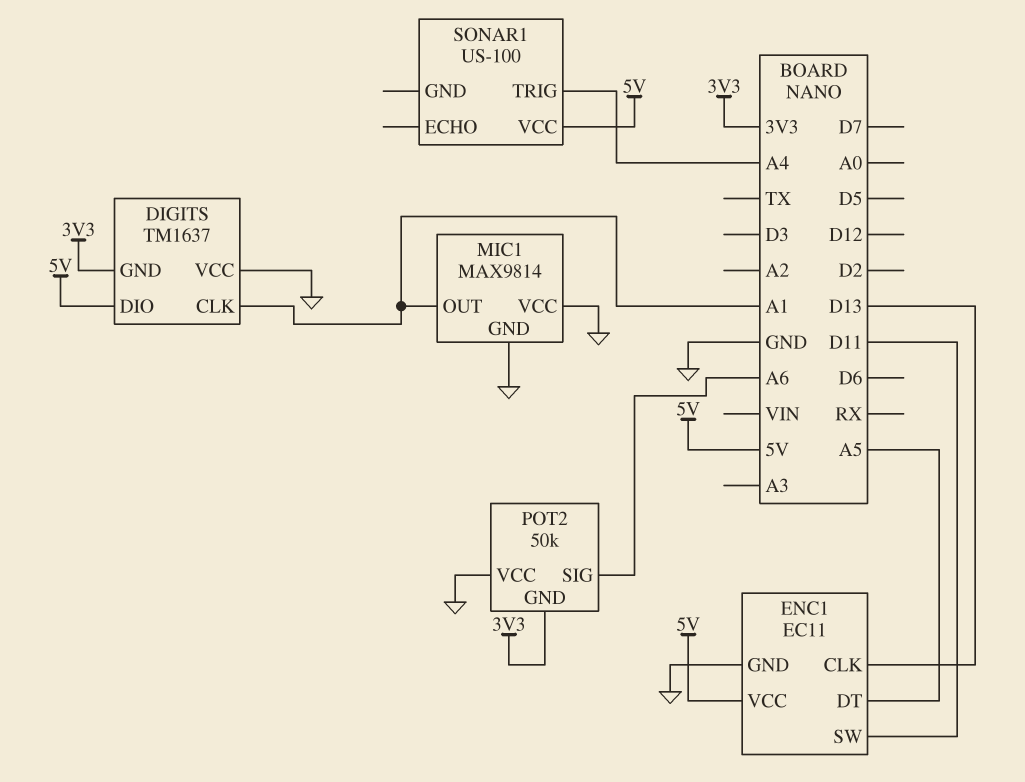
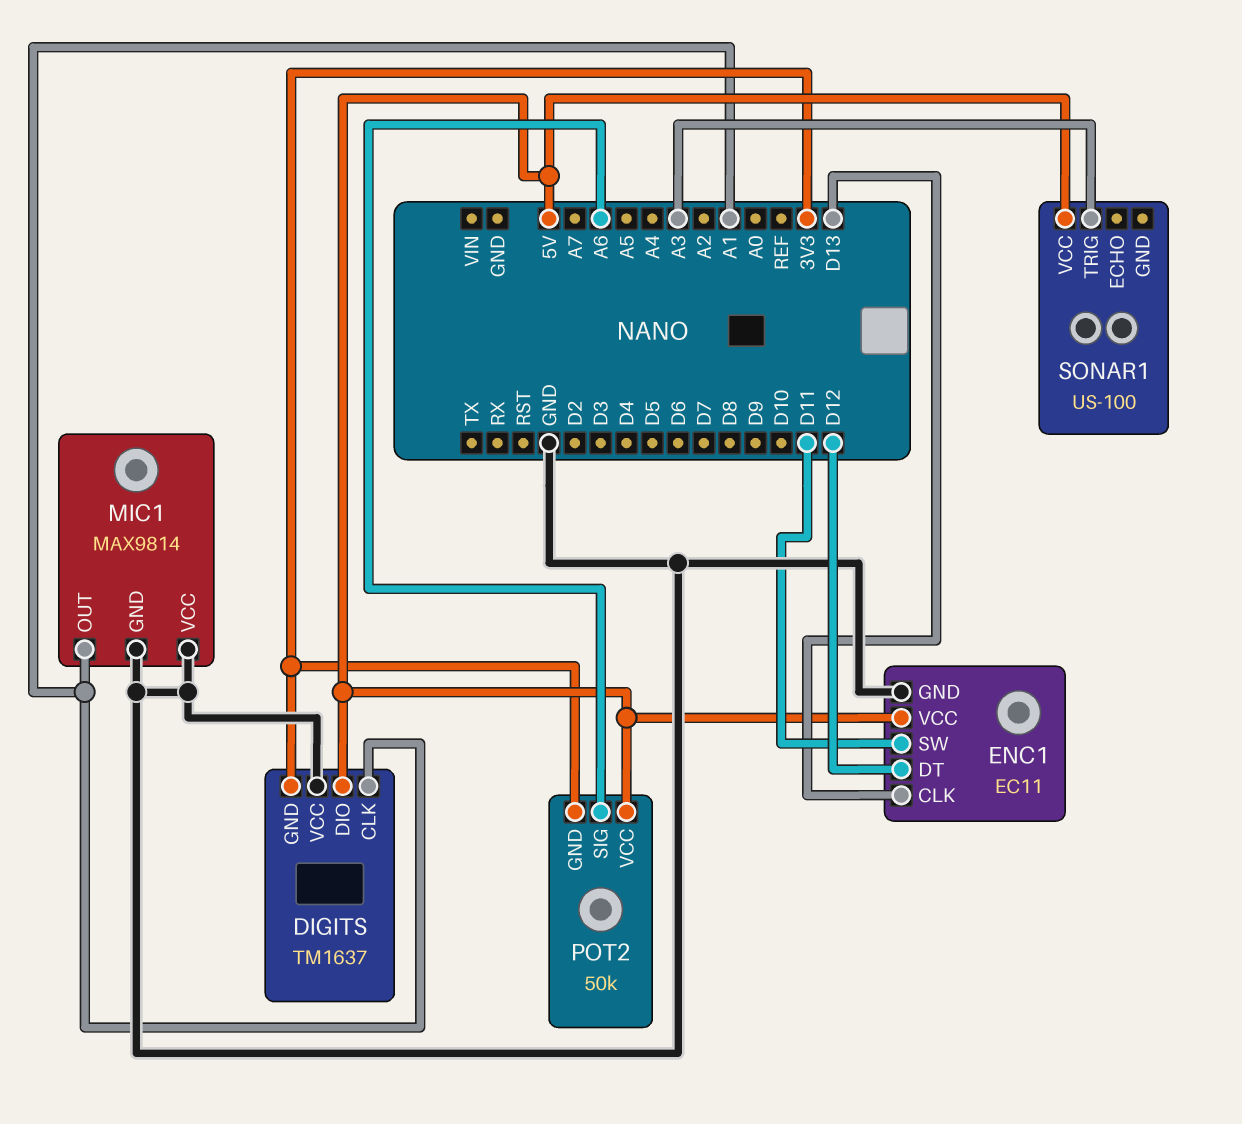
ENC1 pin DT: A5 -> D12
POT2 pin VCC: GND -> 5V
SONAR1 pin TRIG: A4 -> A3

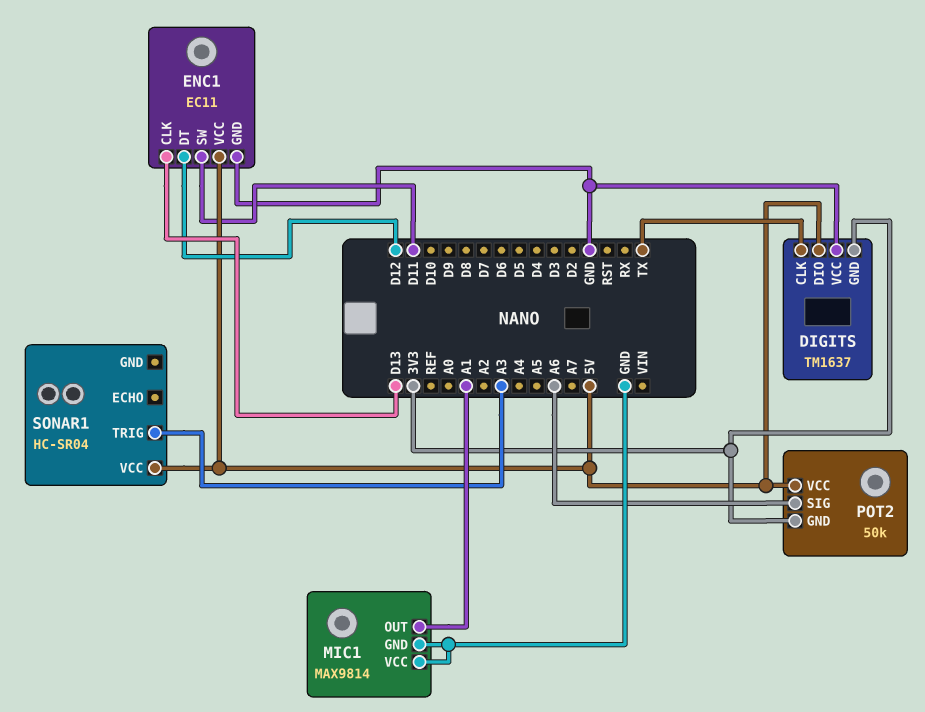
DIGITS pin CLK: A1 -> TX
SONAR1: US-100 -> HC-SR04

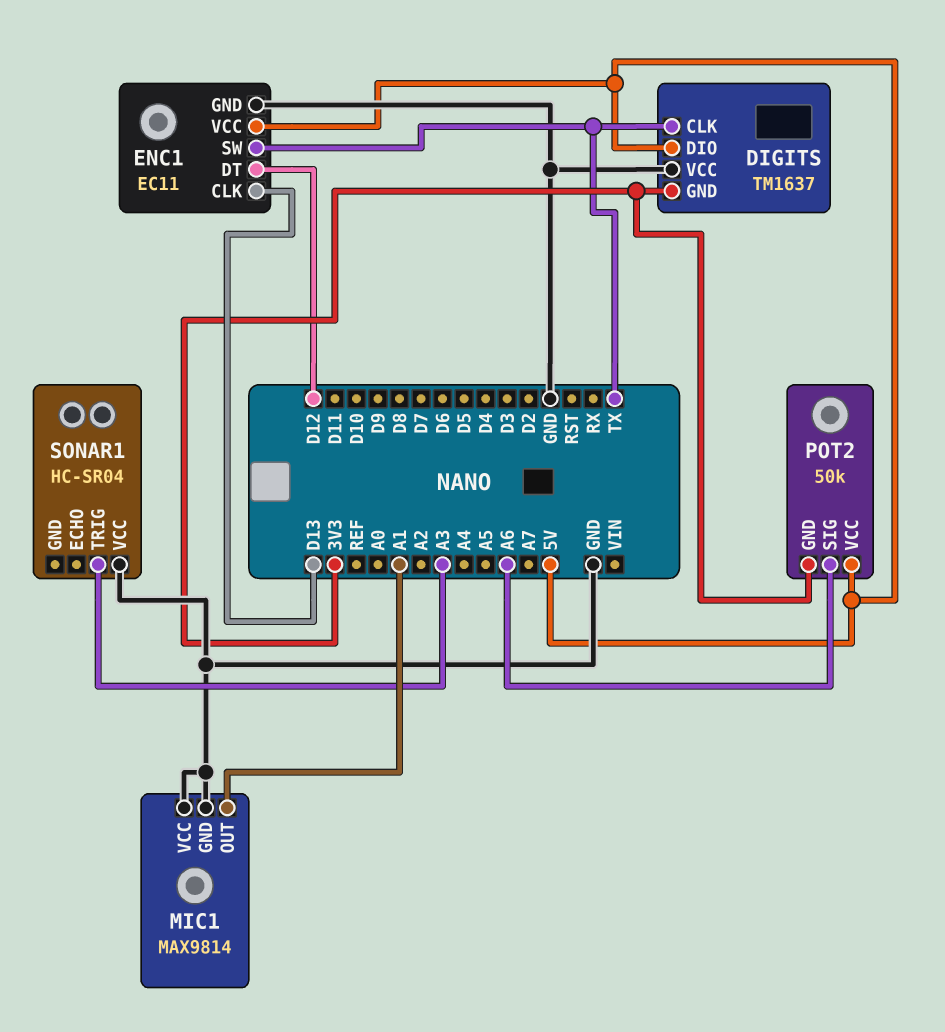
ENC1 pin SW: D11 -> TX
SONAR1 pin VCC: 5V -> GND

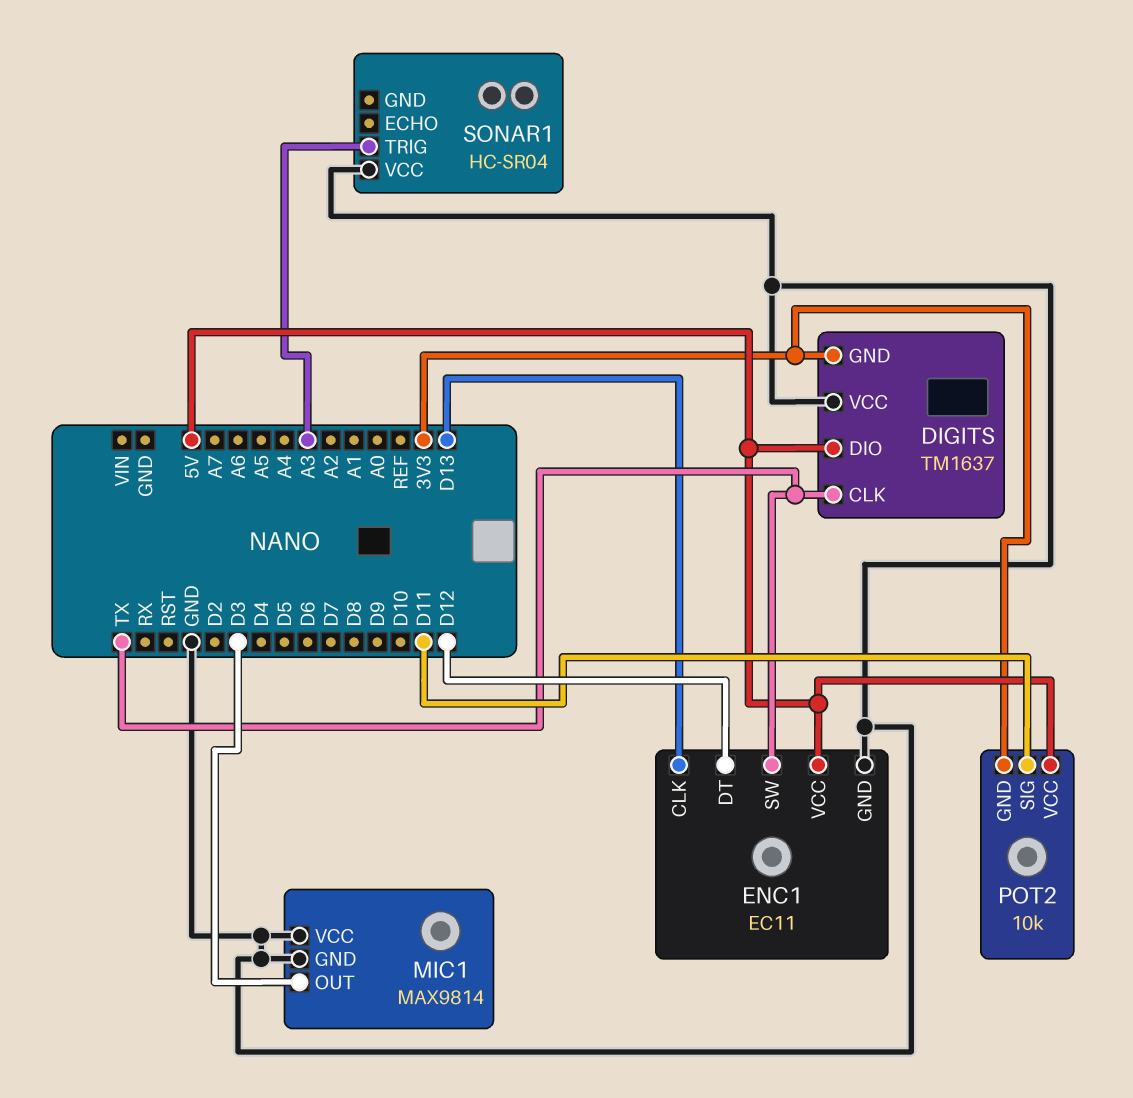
MIC1 pin OUT: A1 -> D3
POT2: 50k -> 10k
POT2 pin SIG: A6 -> D11

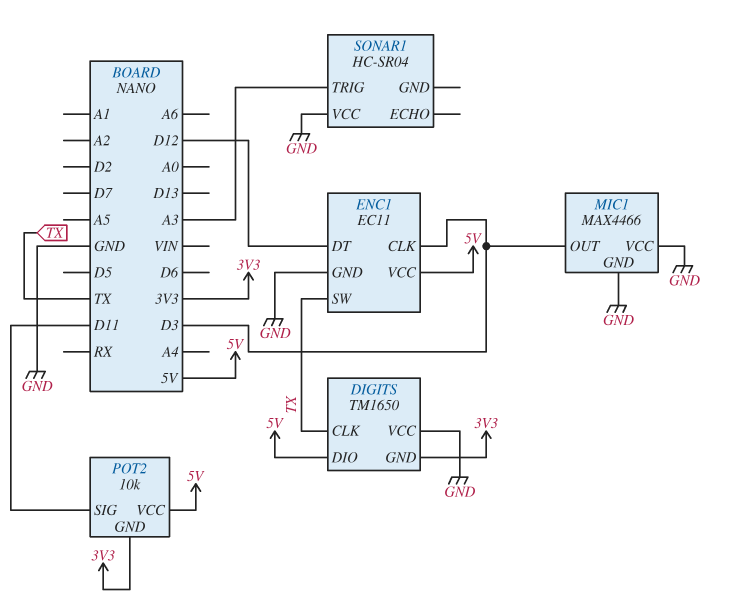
DIGITS: TM1637 -> TM1650
ENC1 pin CLK: D13 -> D3
MIC1: MAX9814 -> MAX4466

